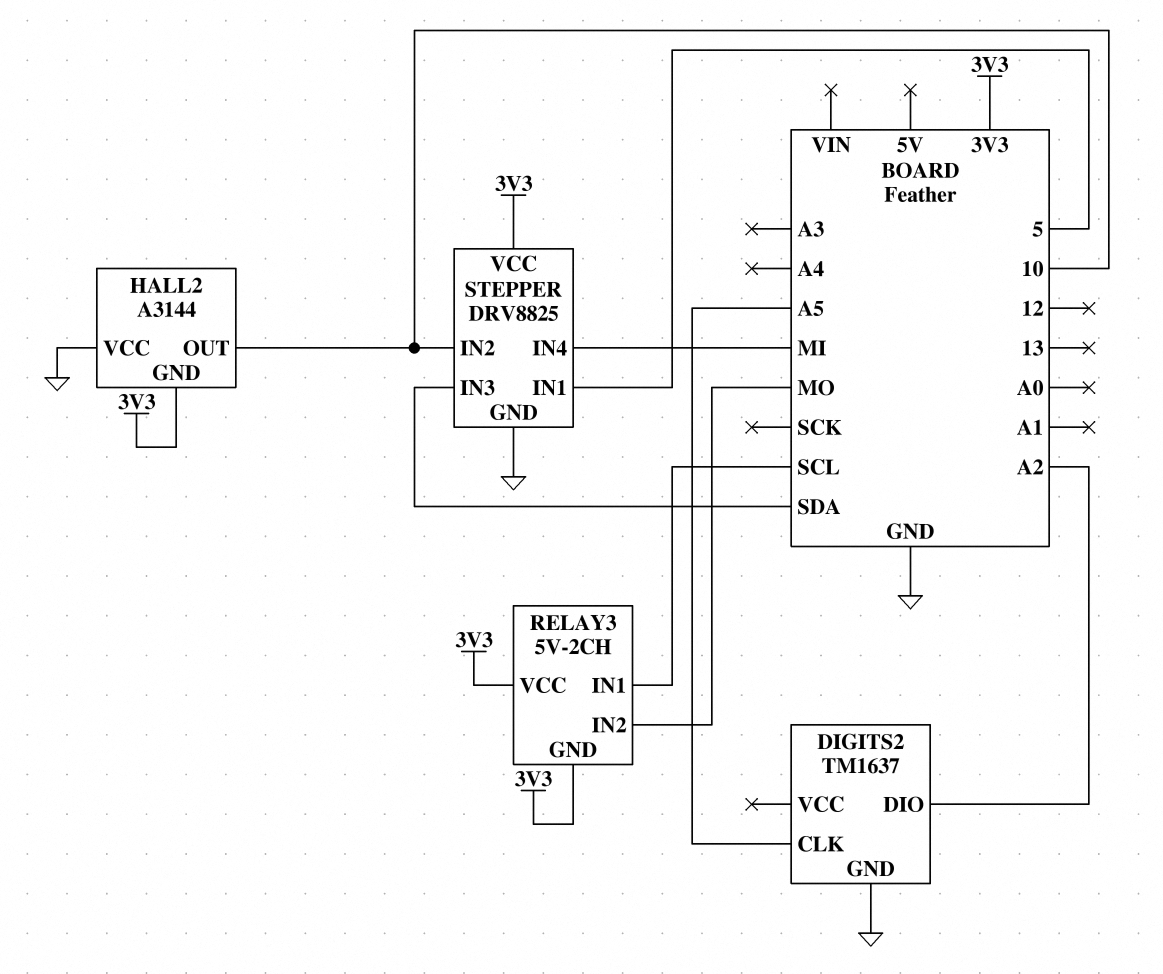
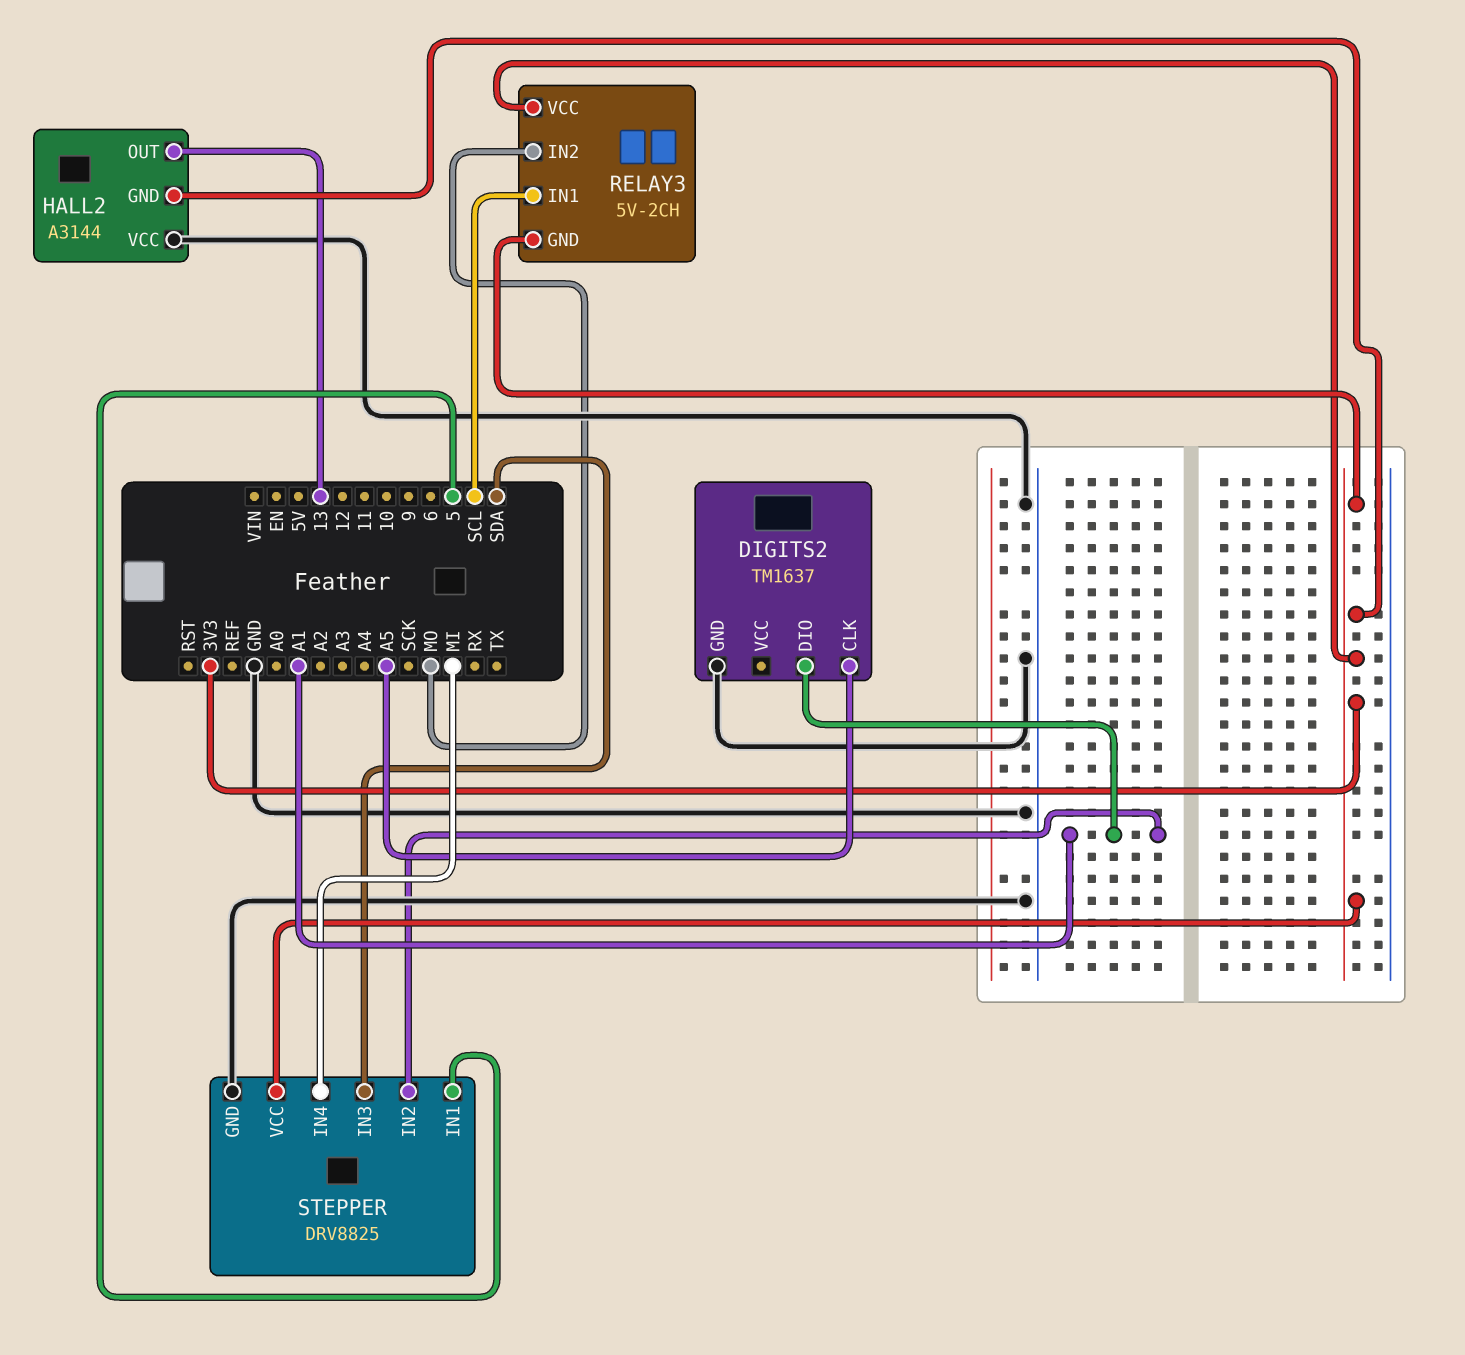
DIGITS2 pin DIO: A2 -> A1
HALL2 pin OUT: 10 -> 13
STEPPER pin IN2: 10 -> A1

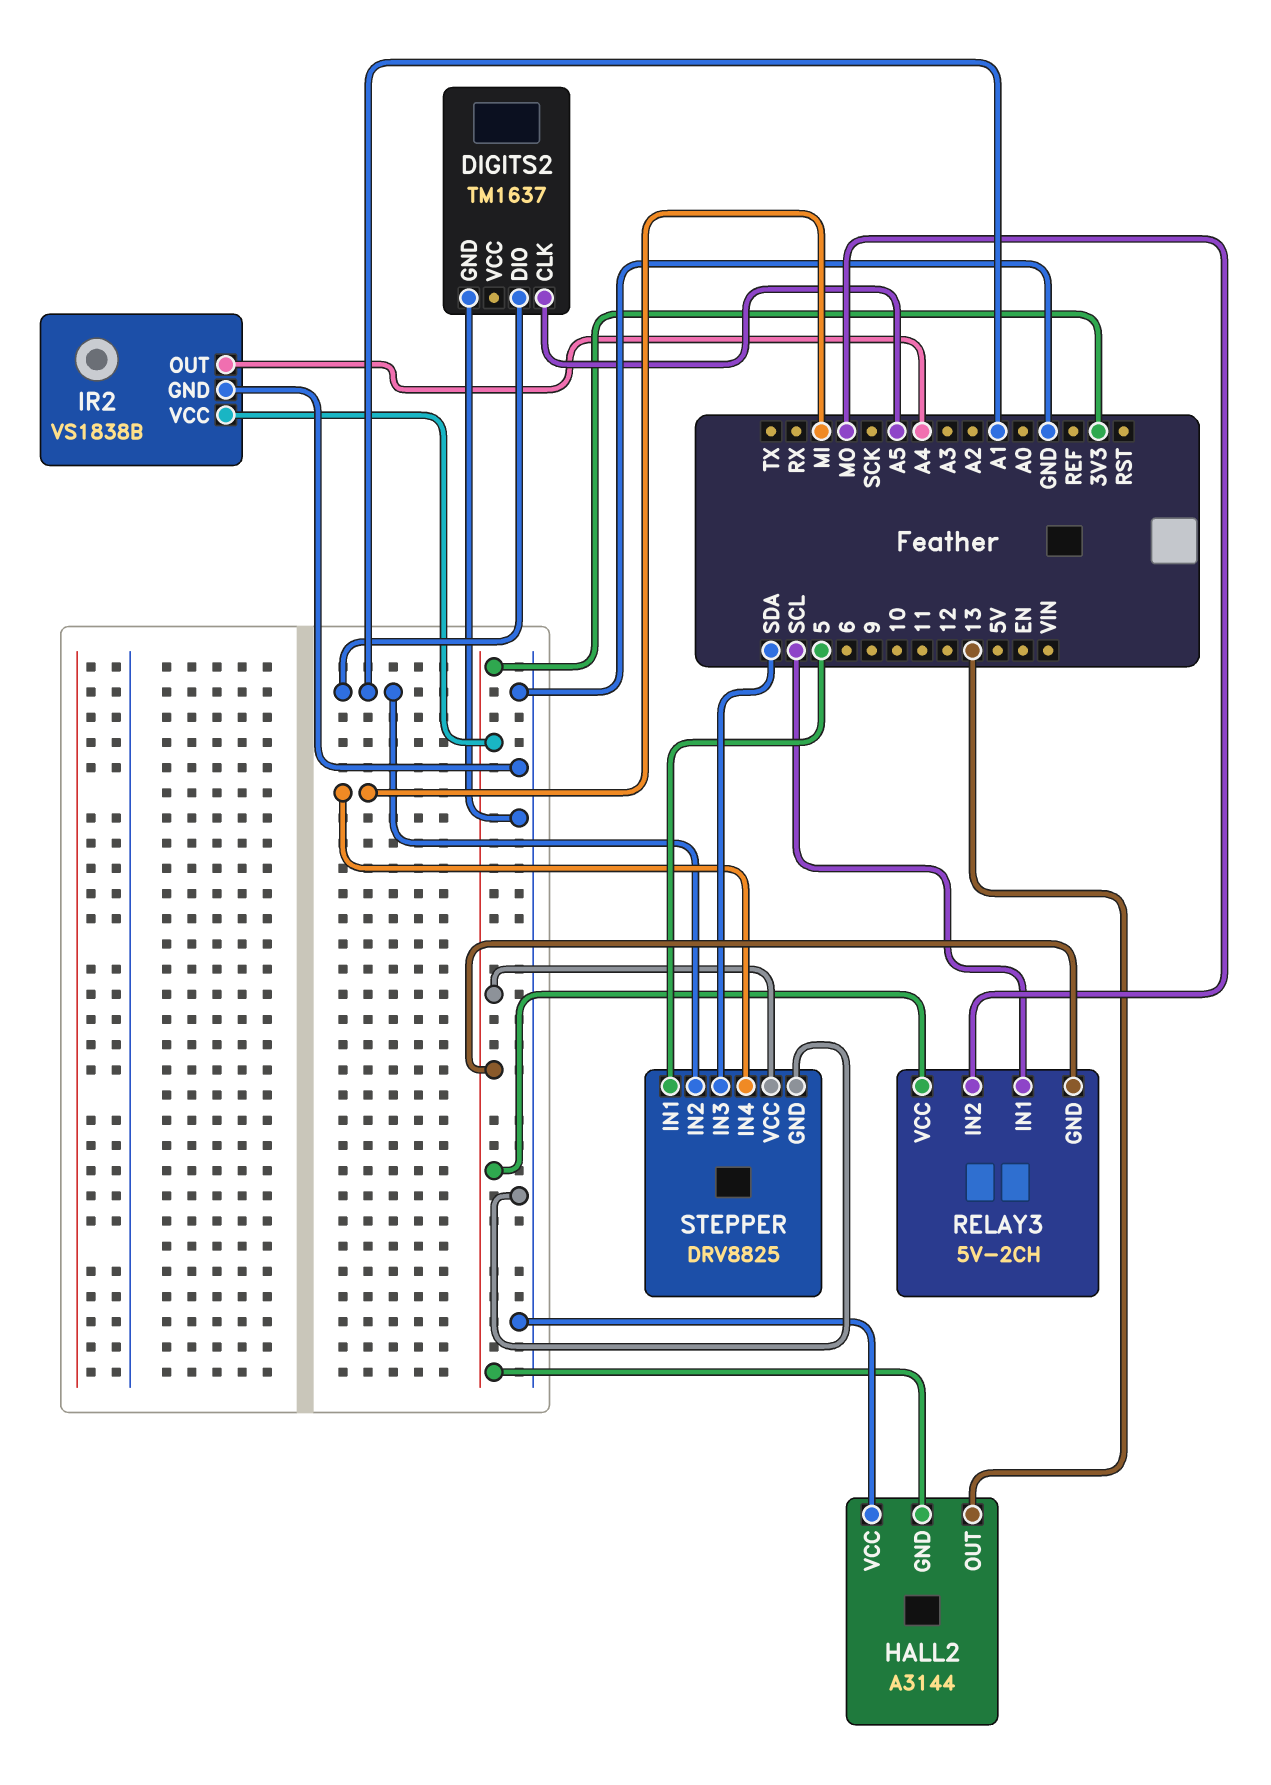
IR2: none -> VS1838B
IR2 pin GND: none -> GND
IR2 pin OUT: none -> A4
IR2 pin VCC: none -> 3V3

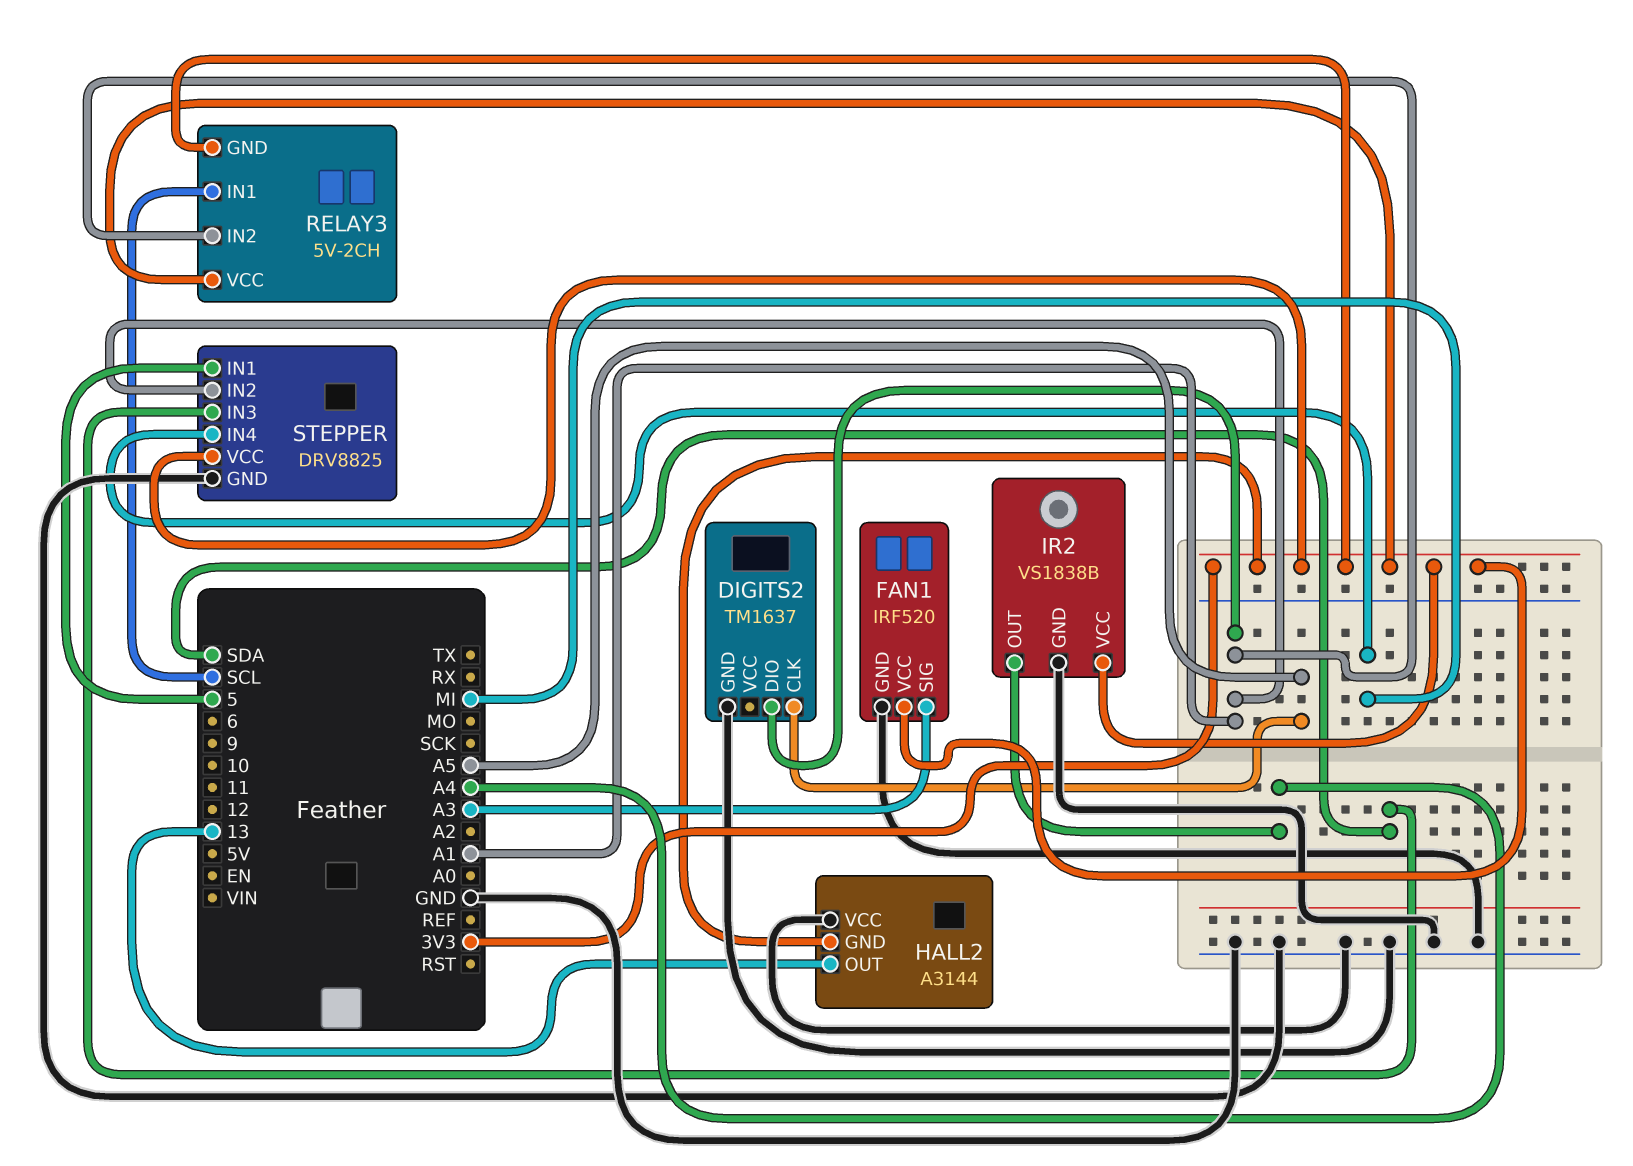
FAN1: none -> IRF520
FAN1 pin GND: none -> GND
FAN1 pin SIG: none -> A3
FAN1 pin VCC: none -> 3V3
RELAY3 pin IN2: MO -> A1

